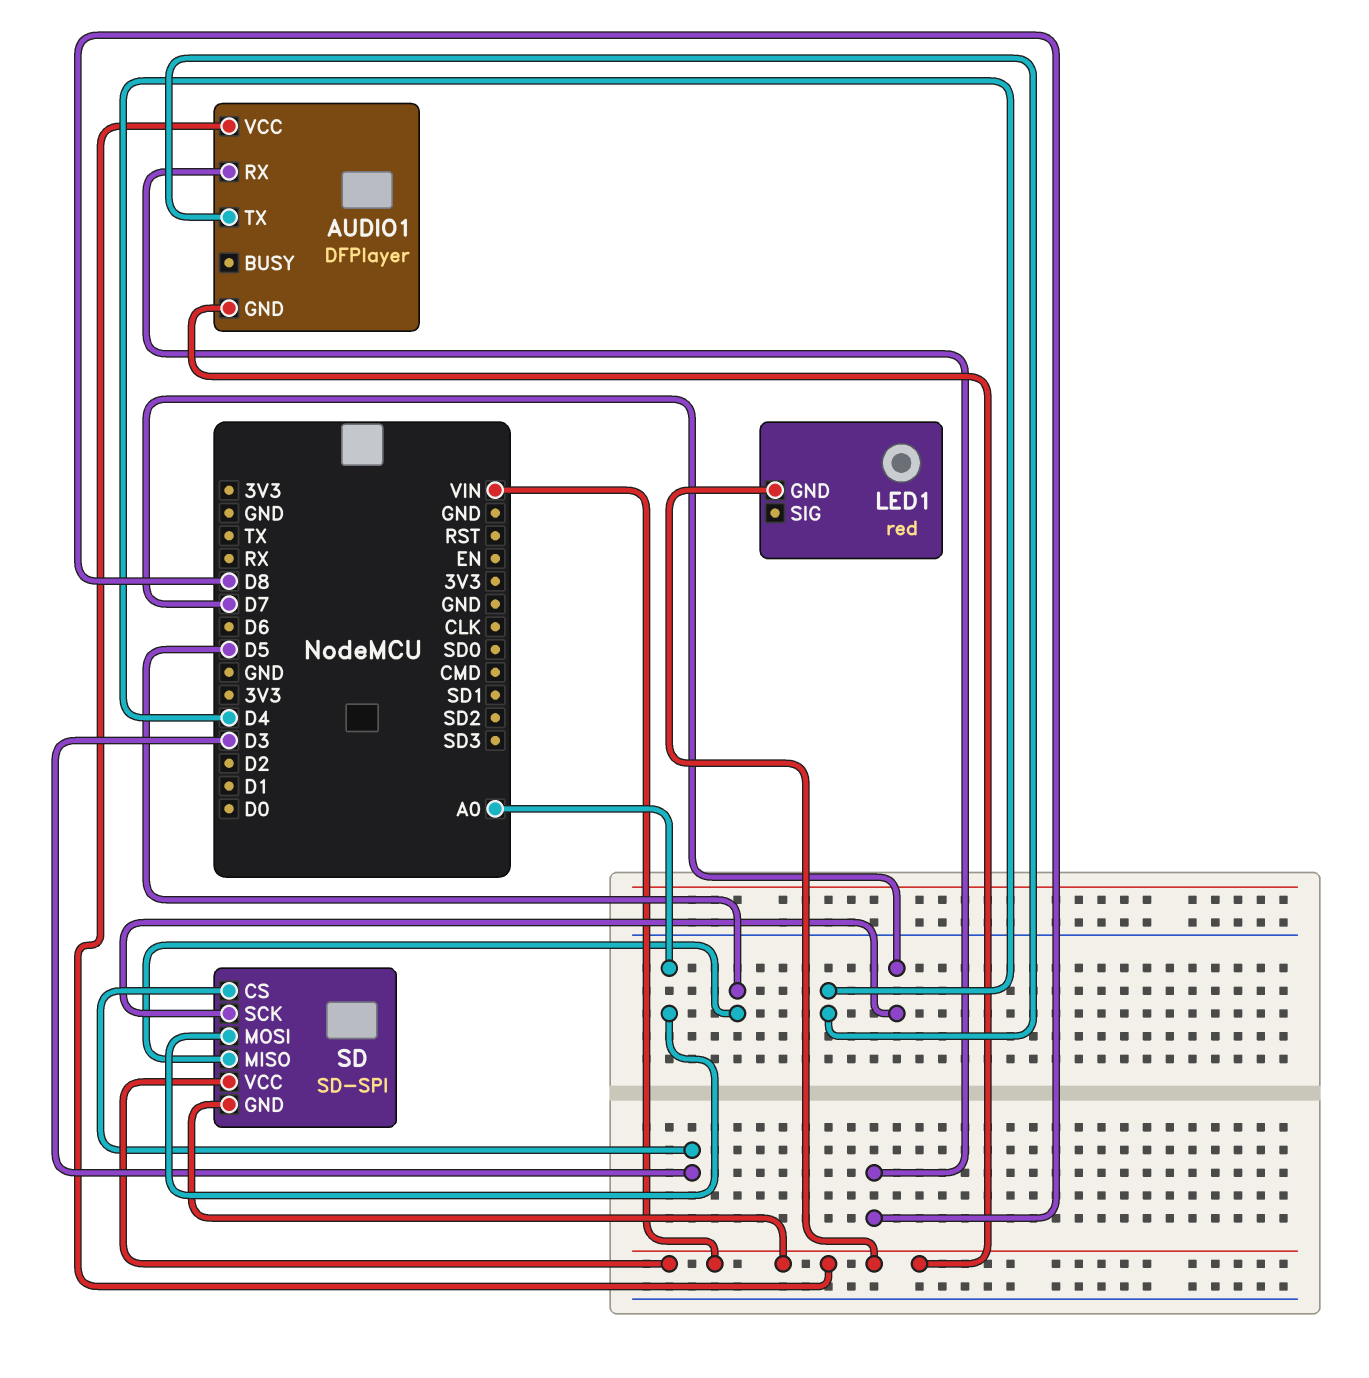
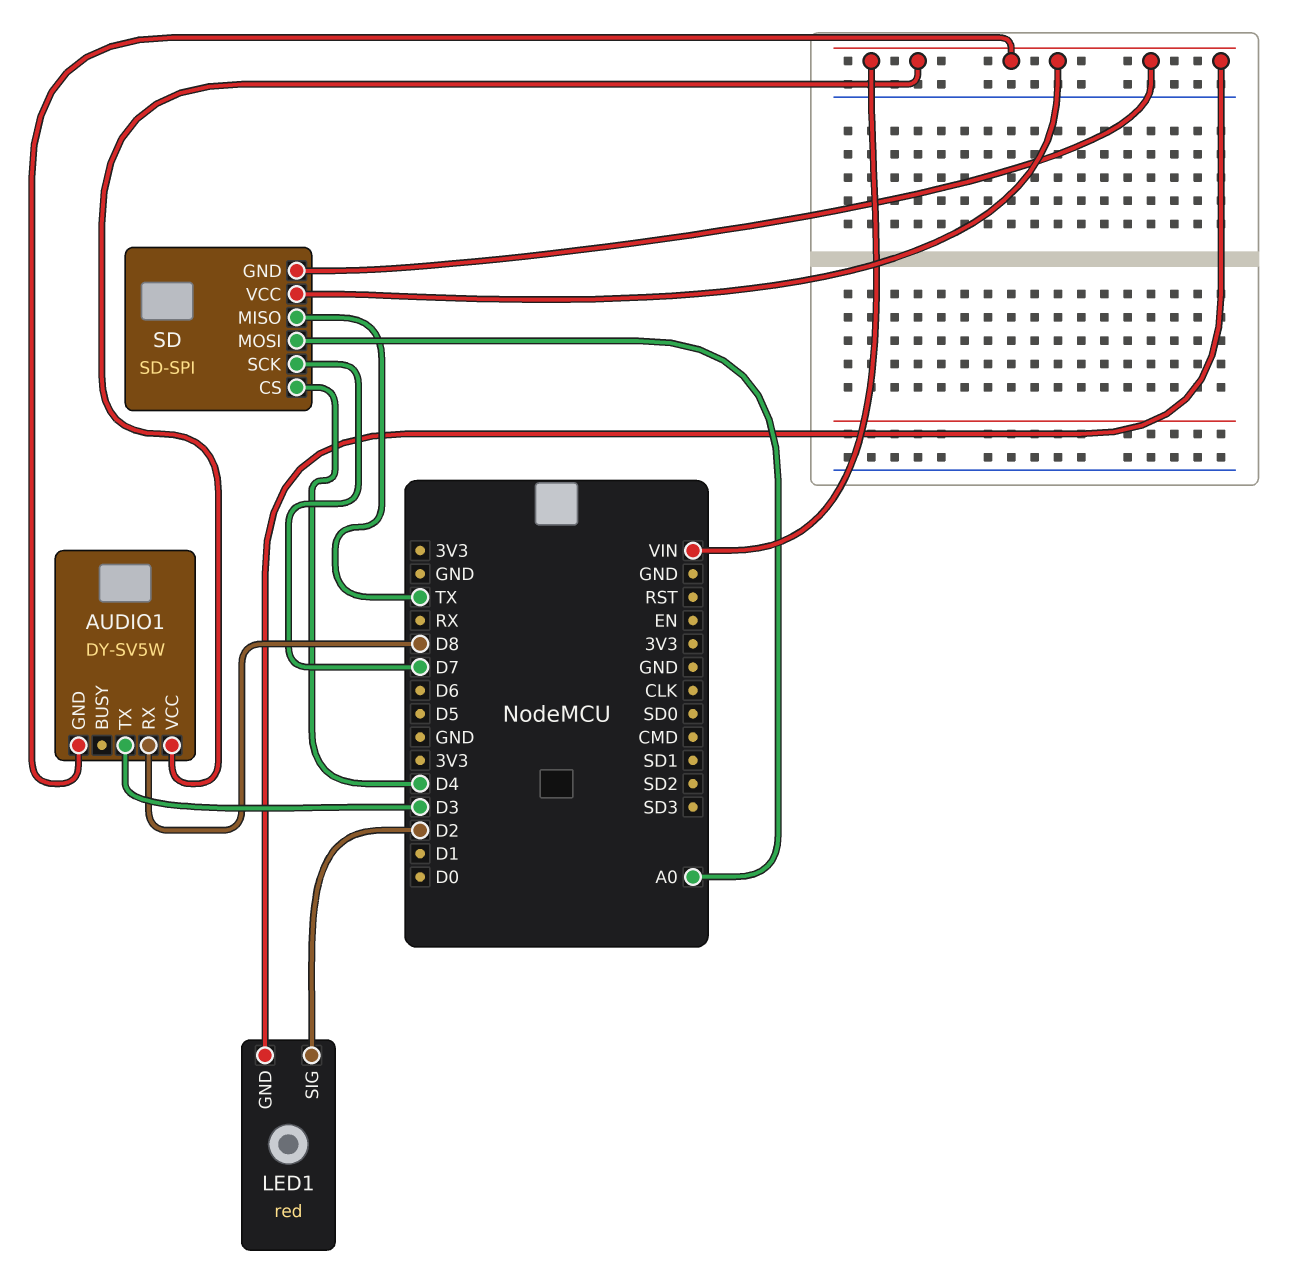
AUDIO1: DFPlayer -> DY-SV5W
AUDIO1 pin TX: D4 -> D3
LED1 pin SIG: none -> D2
SD pin CS: D3 -> D4
SD pin MISO: D5 -> TX

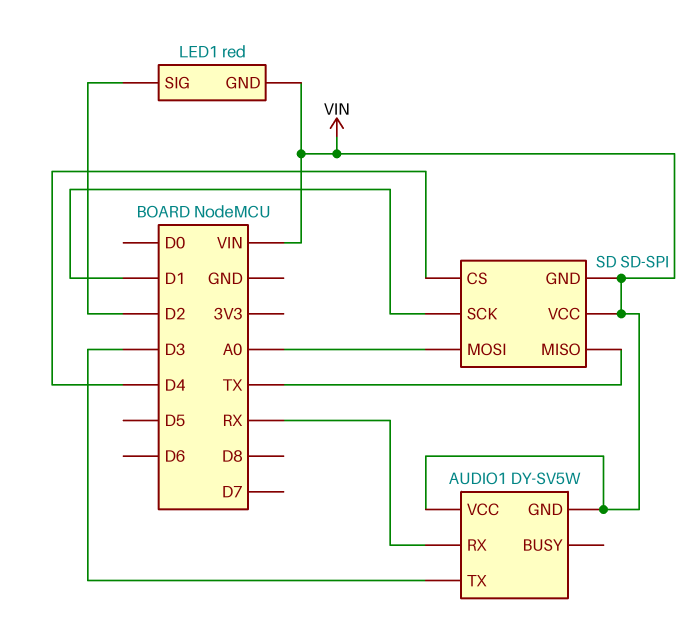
AUDIO1 pin RX: D8 -> RX
SD pin SCK: D7 -> D1

